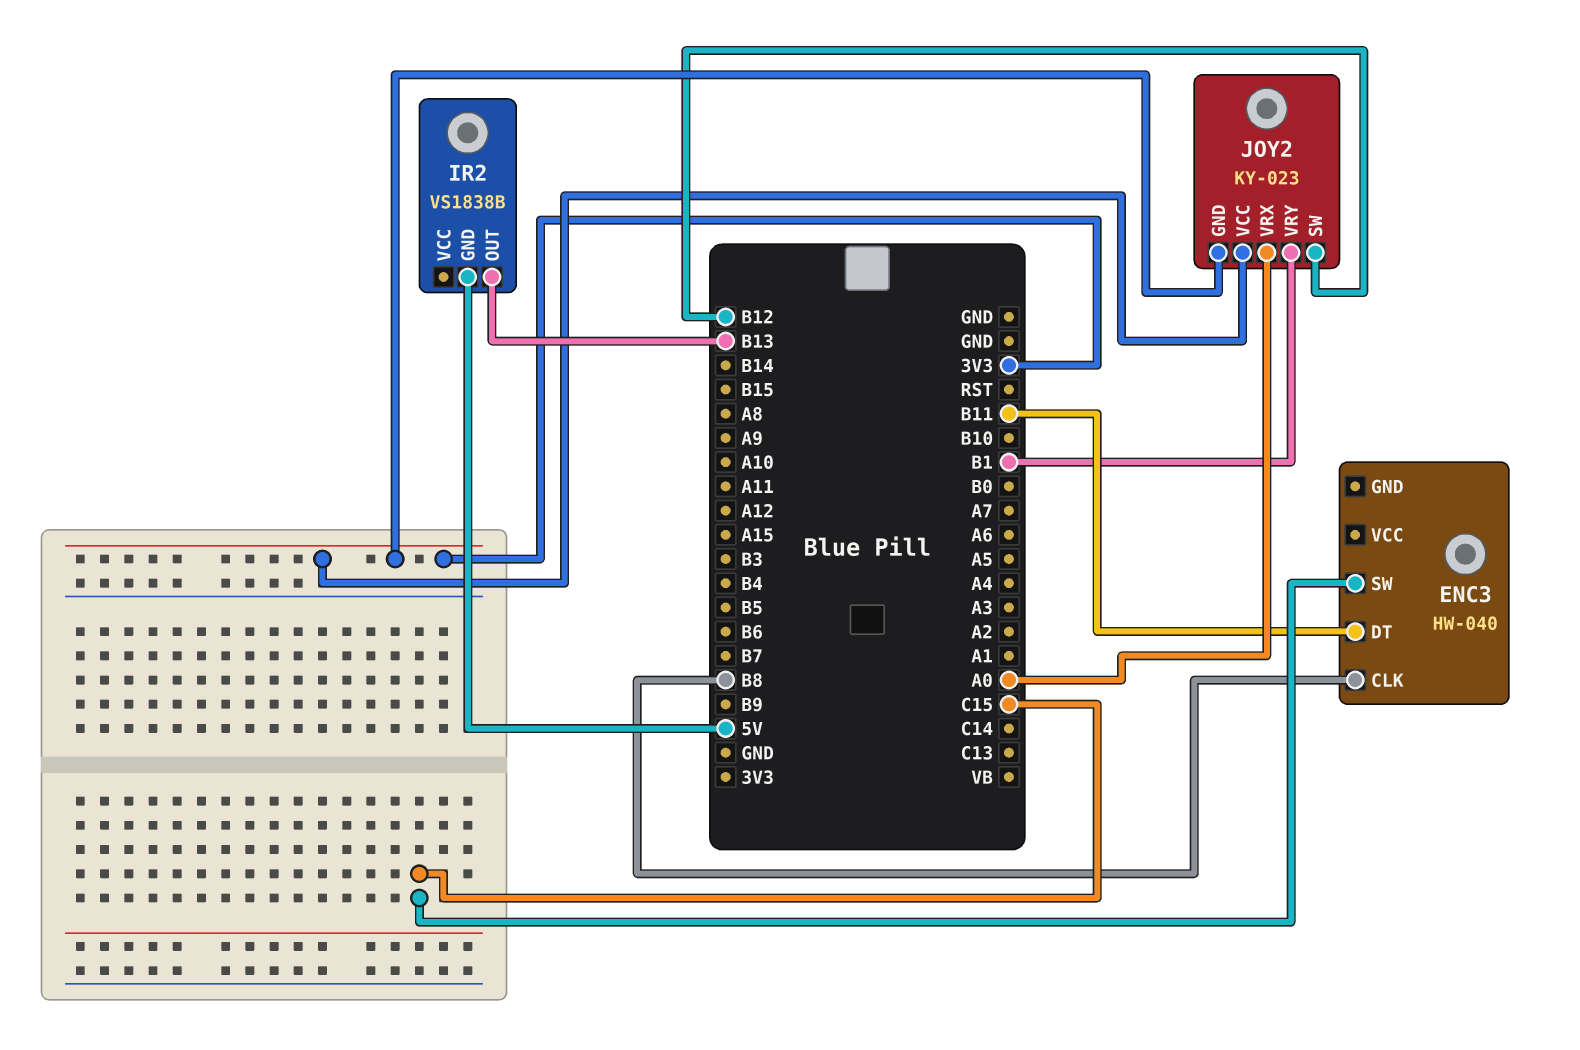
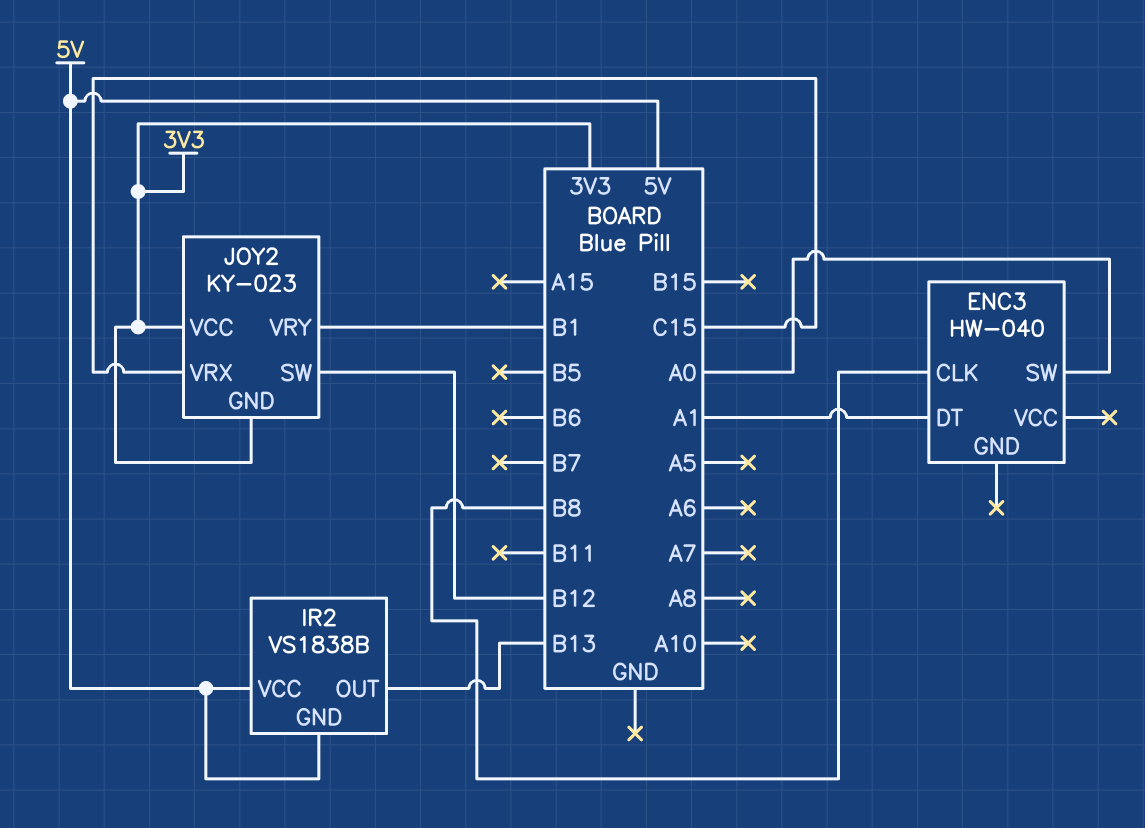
ENC3 pin DT: B11 -> A1
ENC3 pin SW: C15 -> A0
IR2 pin VCC: none -> 5V
JOY2 pin VRX: A0 -> C15

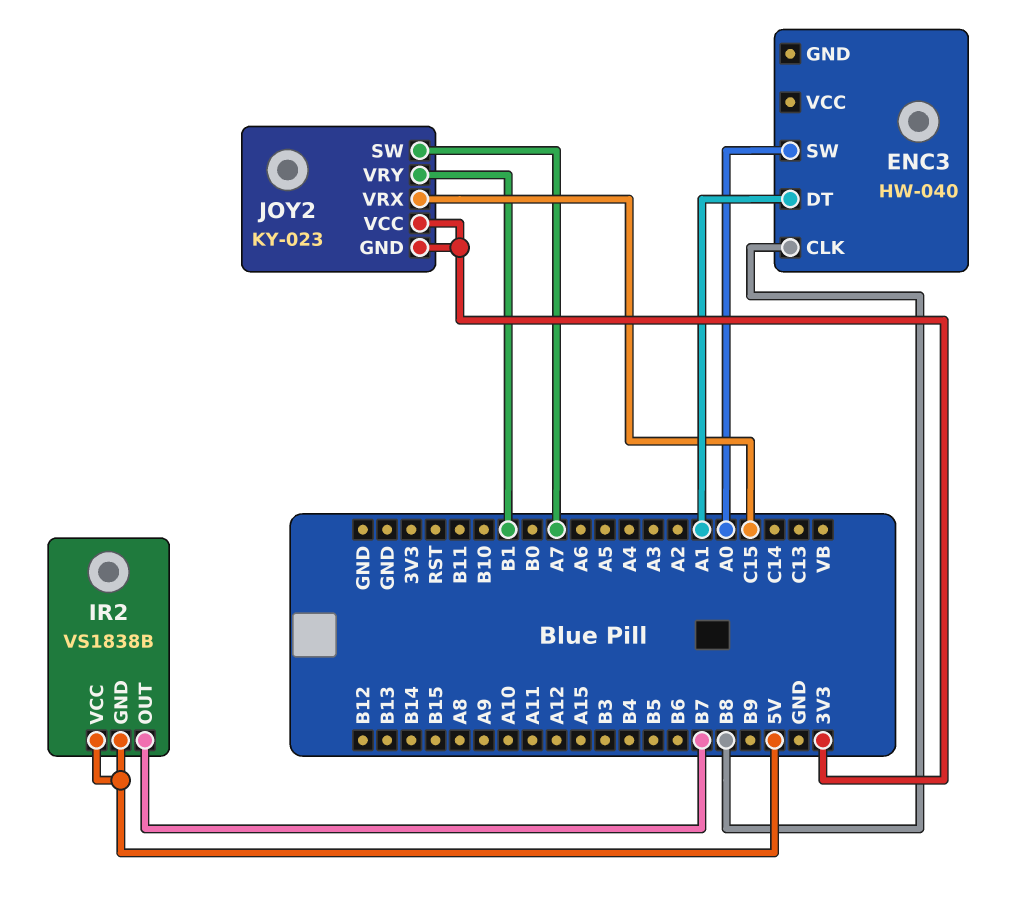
IR2 pin OUT: B13 -> B7
JOY2 pin SW: B12 -> A7

